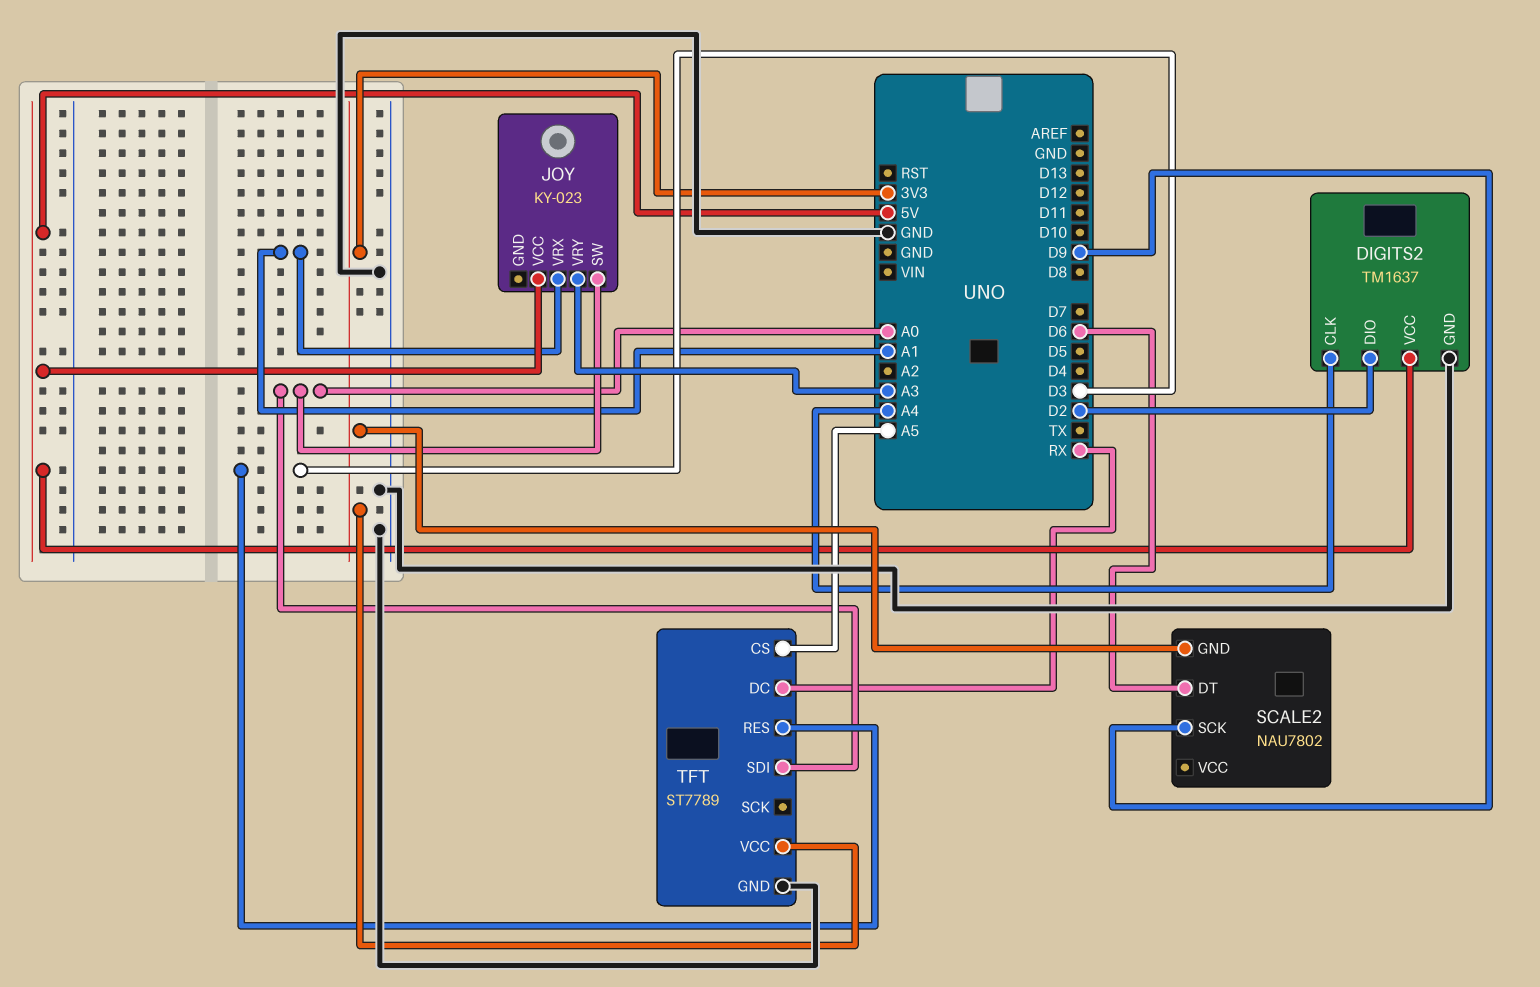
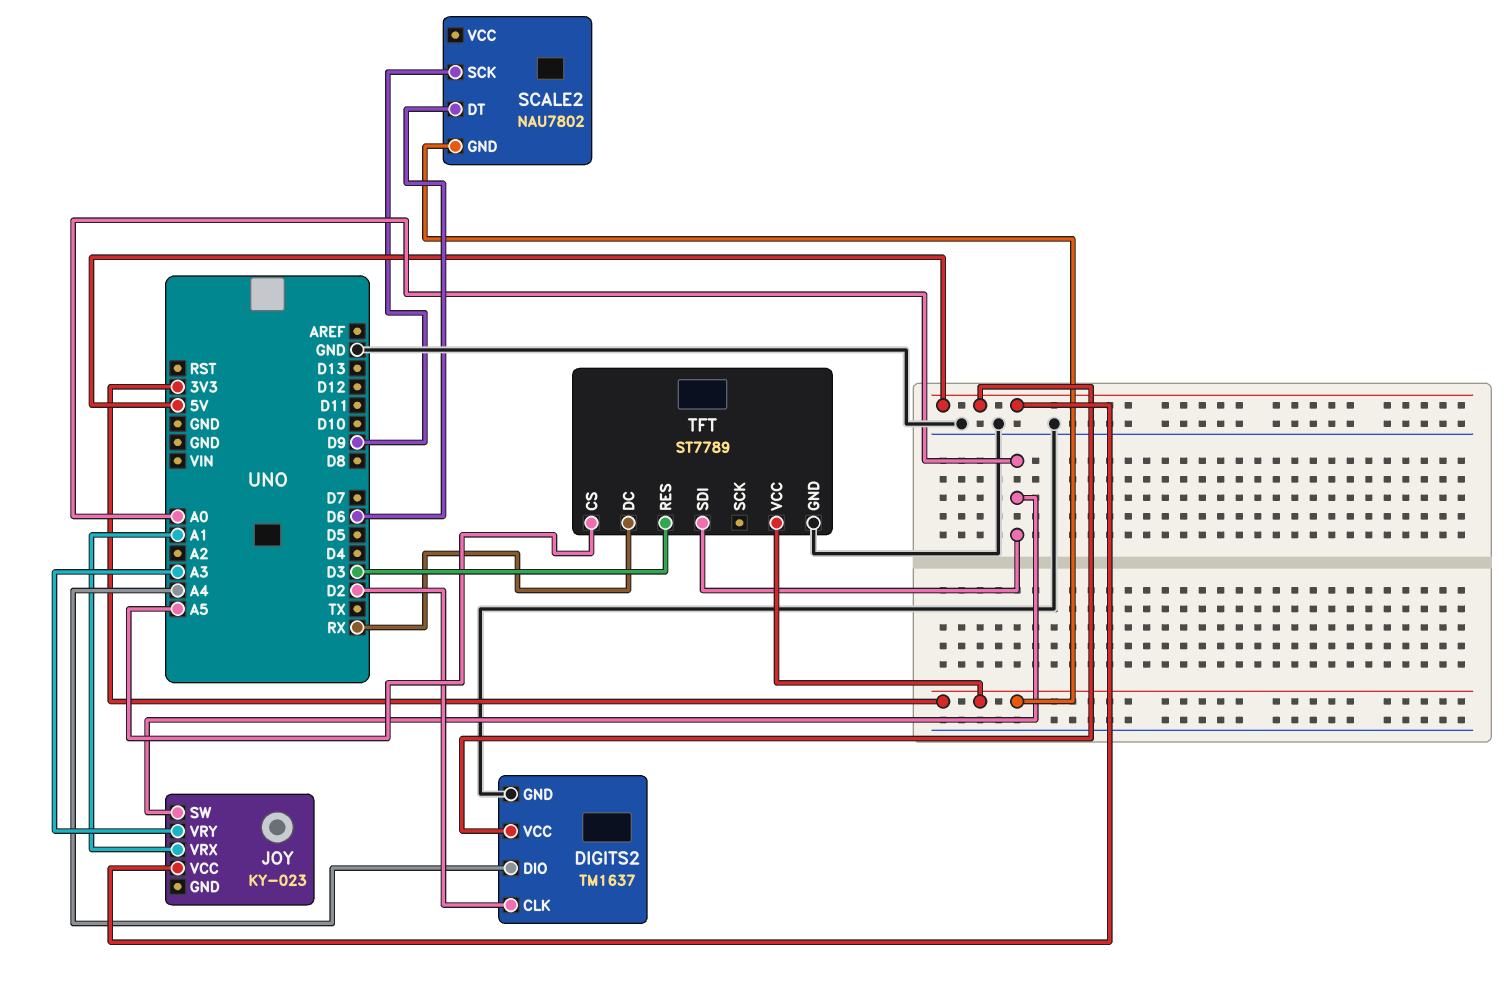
DIGITS2 pin CLK: A4 -> D2
DIGITS2 pin DIO: D2 -> A4

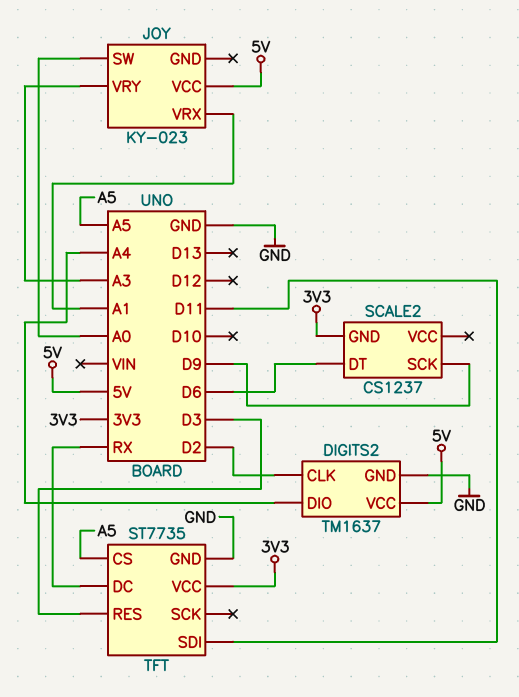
SCALE2: NAU7802 -> CS1237
TFT: ST7789 -> ST7735
TFT pin SDI: A0 -> D11

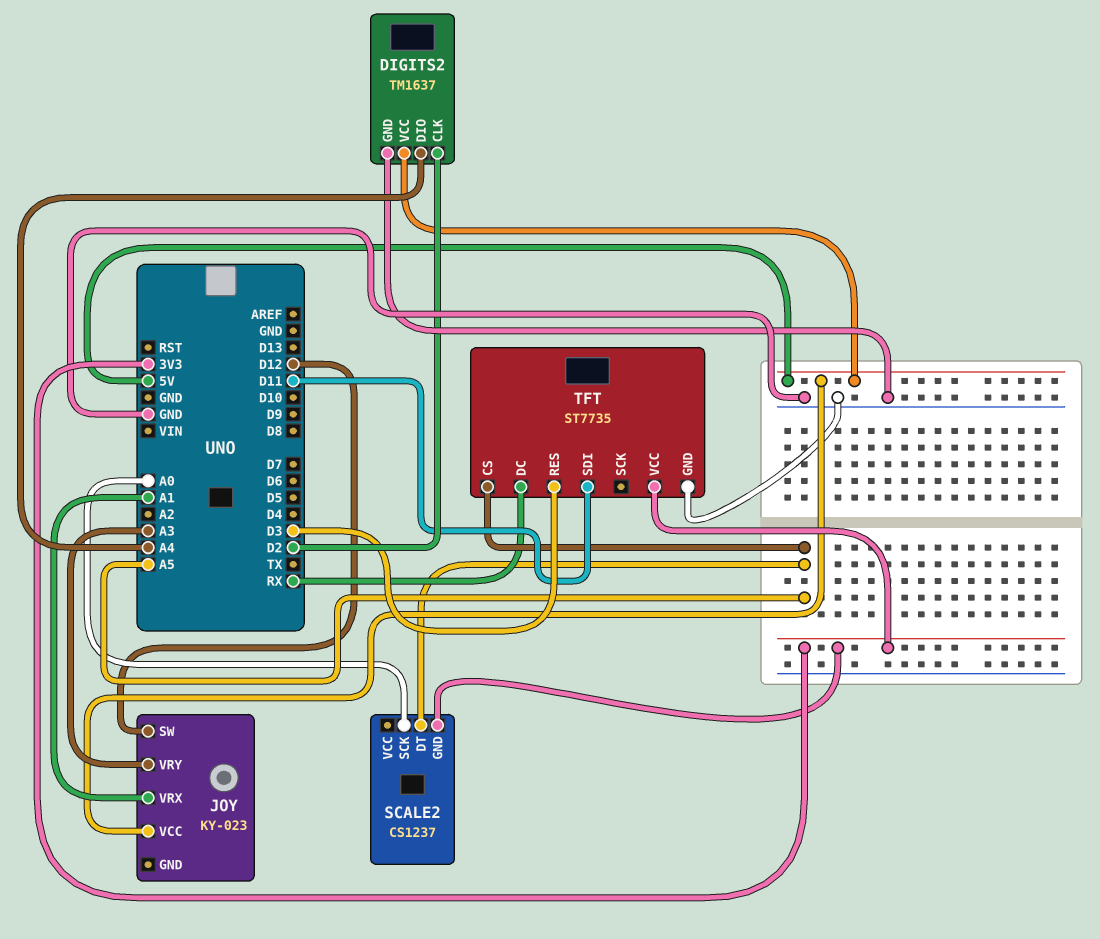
JOY pin SW: A0 -> D12
SCALE2 pin DT: D6 -> A5
SCALE2 pin SCK: D9 -> A0

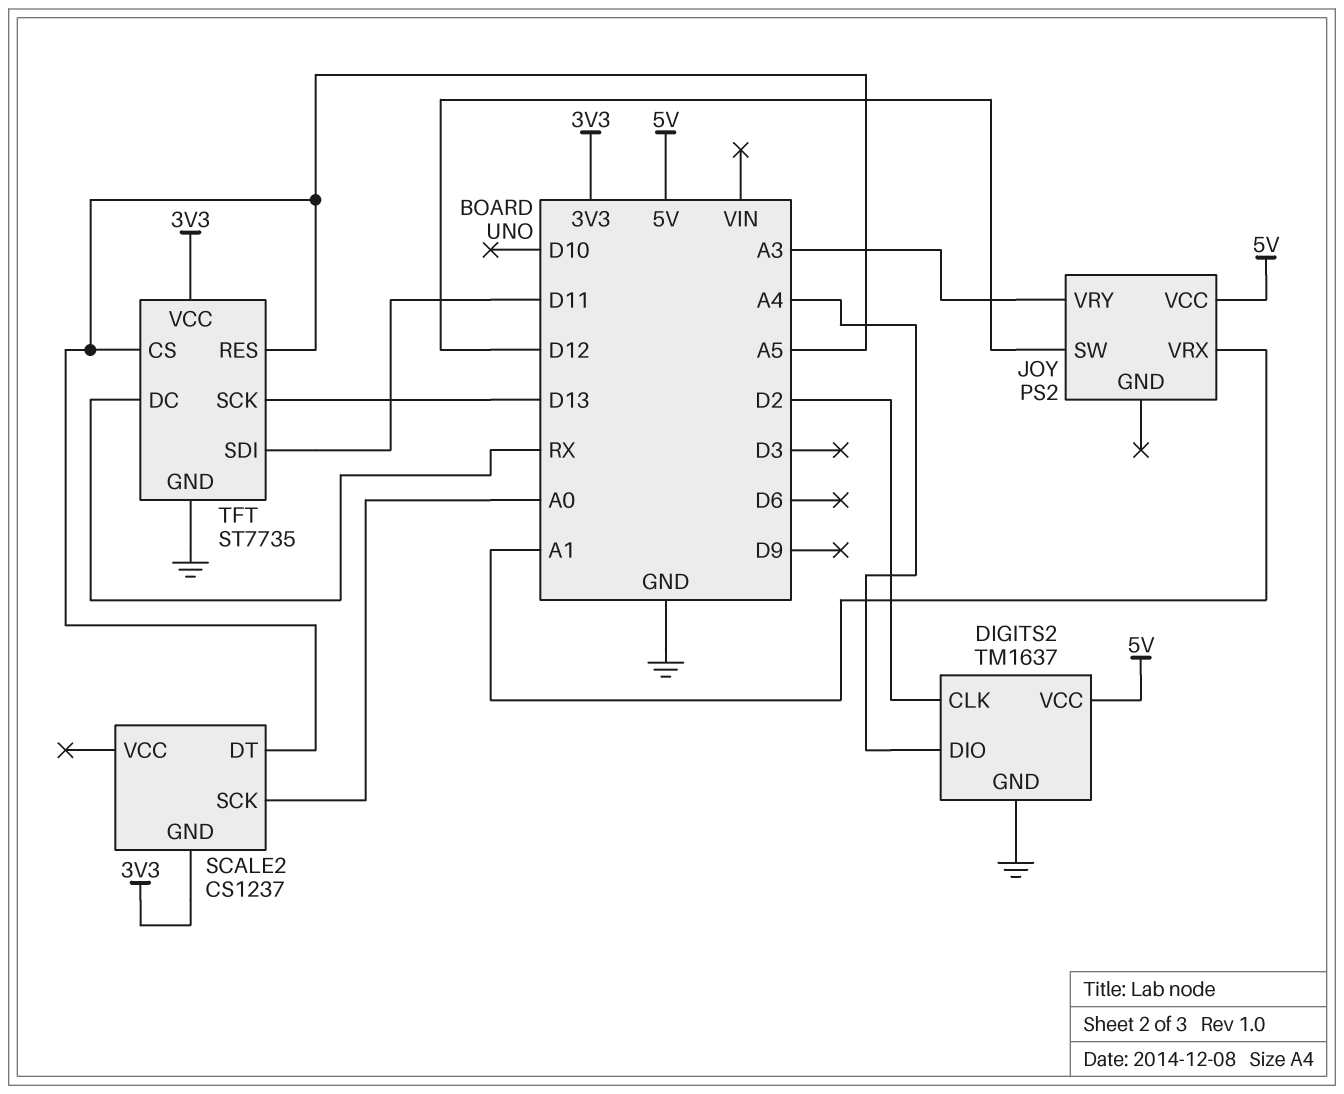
JOY: KY-023 -> PS2
TFT pin RES: D3 -> A5
TFT pin SCK: none -> D13

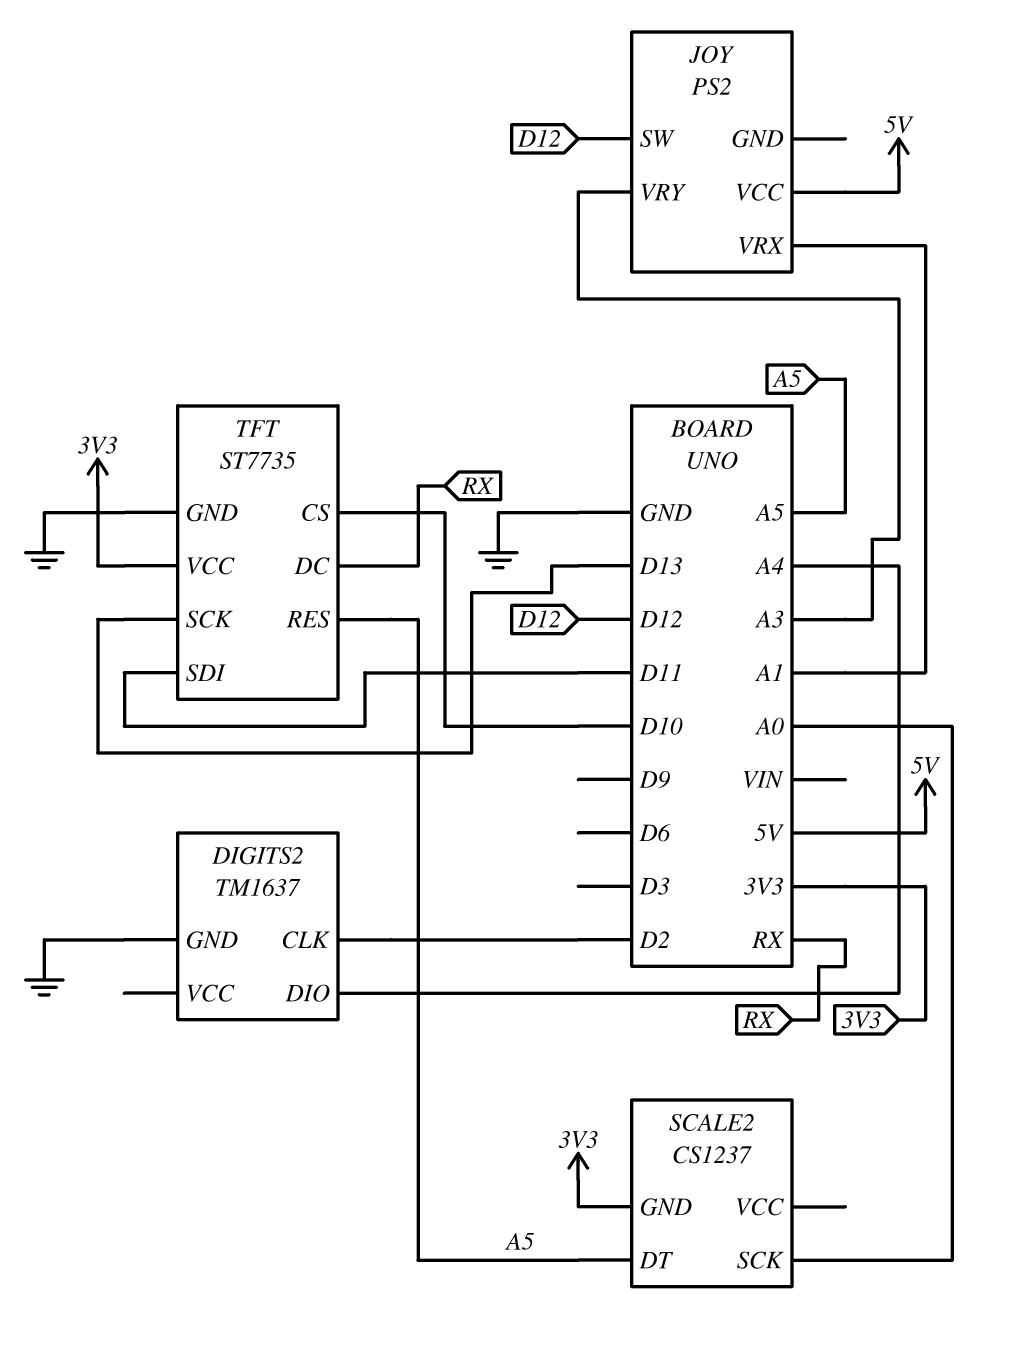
DIGITS2 pin VCC: 5V -> none
TFT pin CS: A5 -> D10

